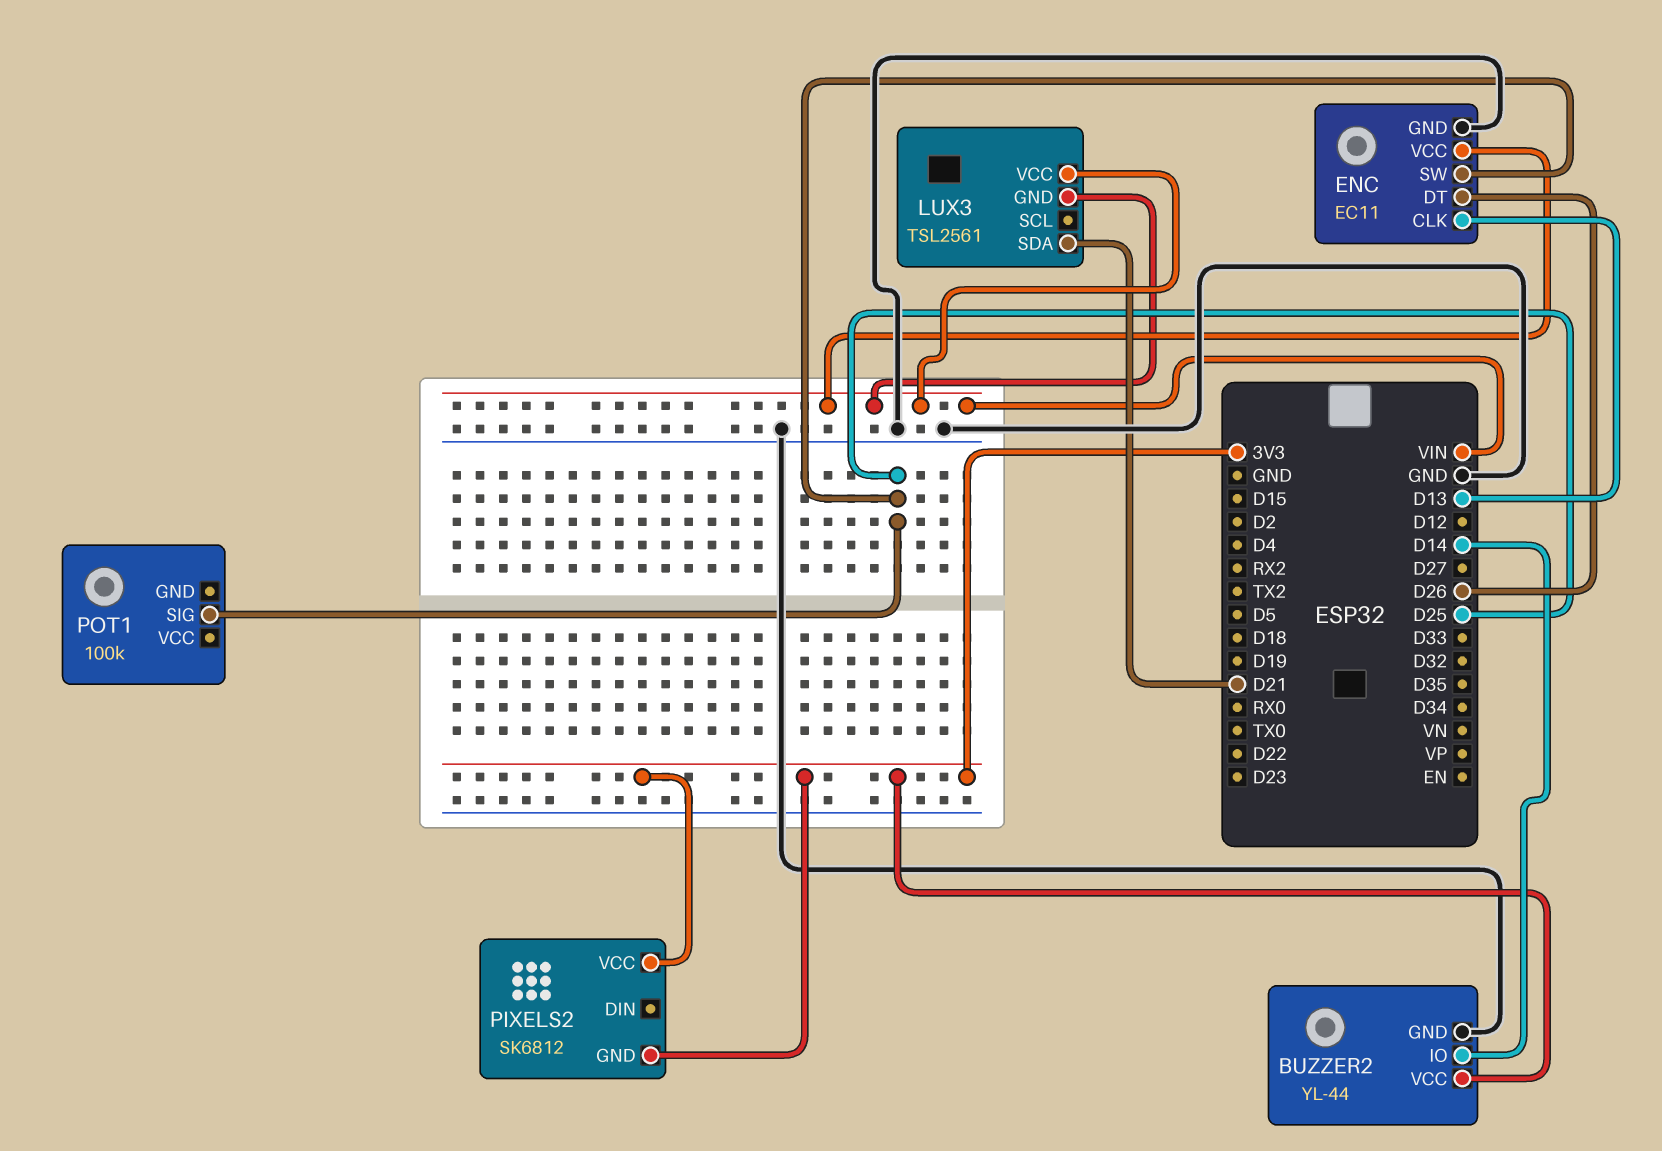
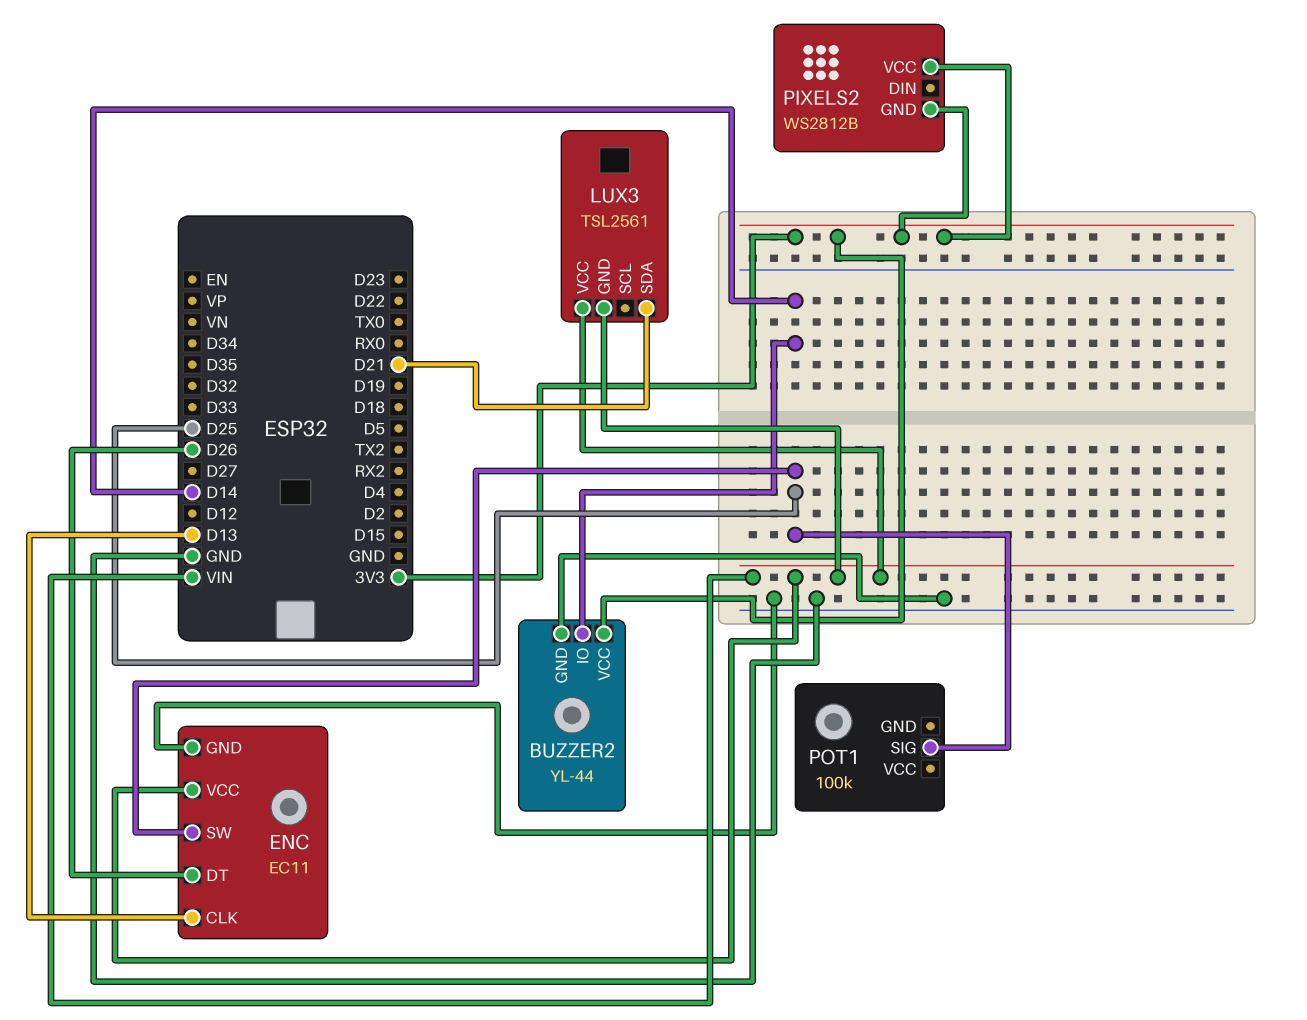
PIXELS2: SK6812 -> WS2812B

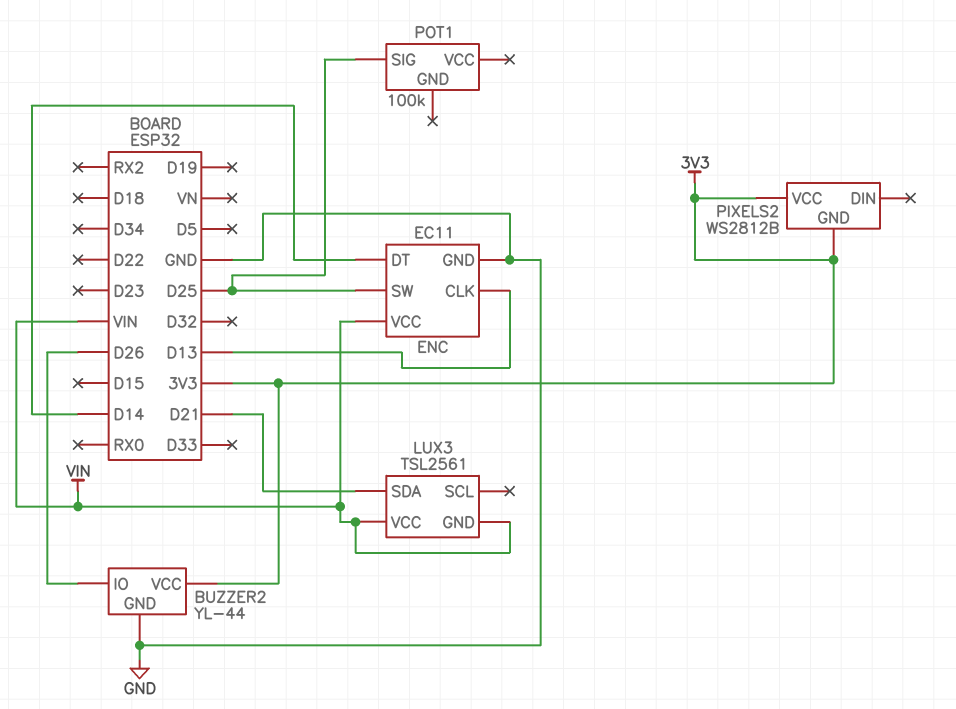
BUZZER2 pin IO: D14 -> D26
ENC pin DT: D26 -> D14

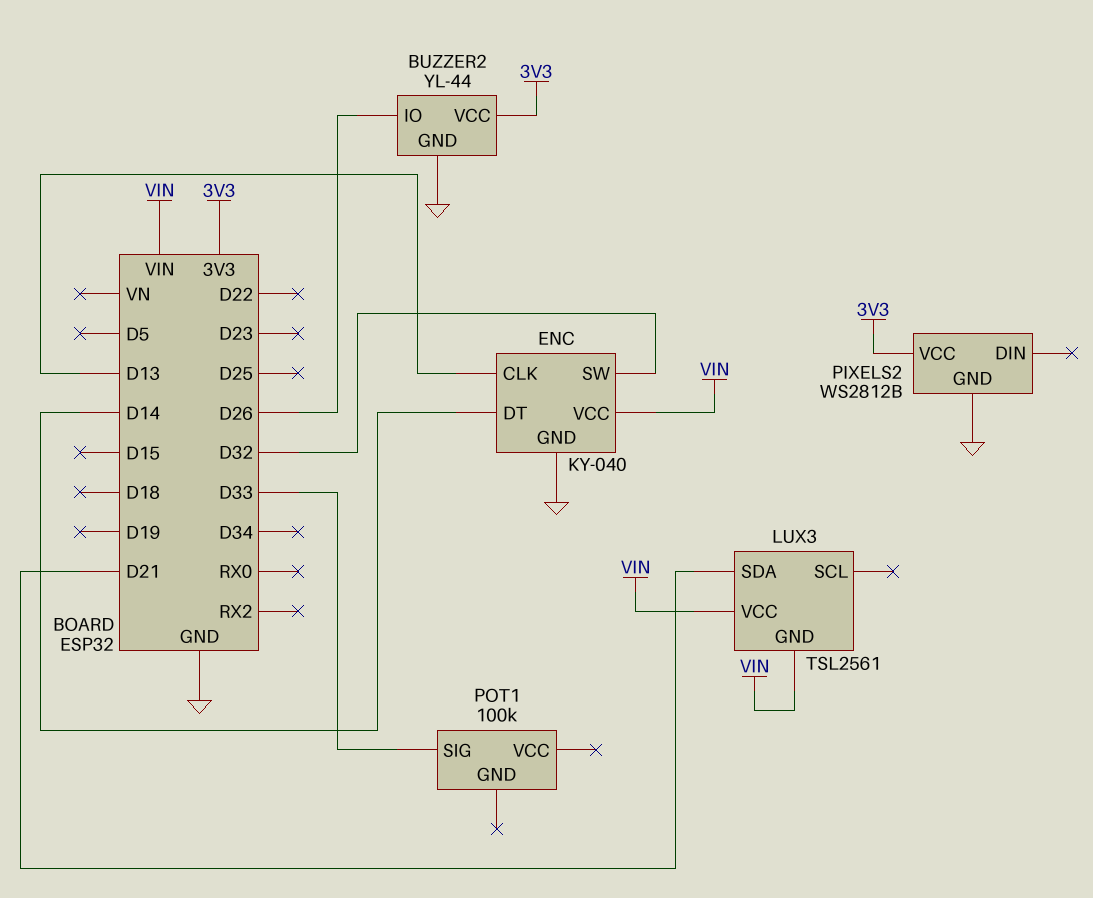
ENC: EC11 -> KY-040
ENC pin SW: D25 -> D32
PIXELS2 pin GND: 3V3 -> GND
POT1 pin SIG: D25 -> D33

